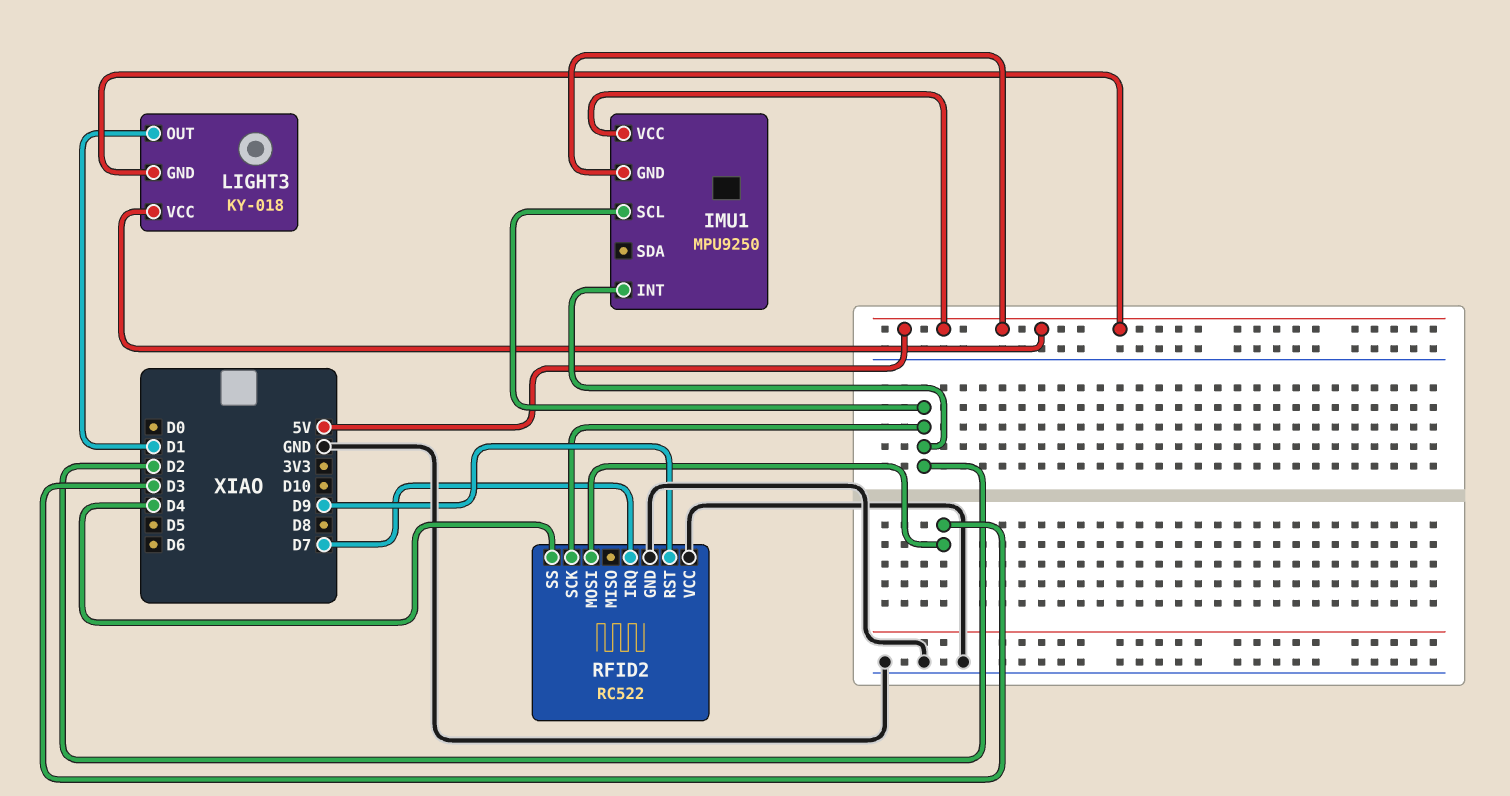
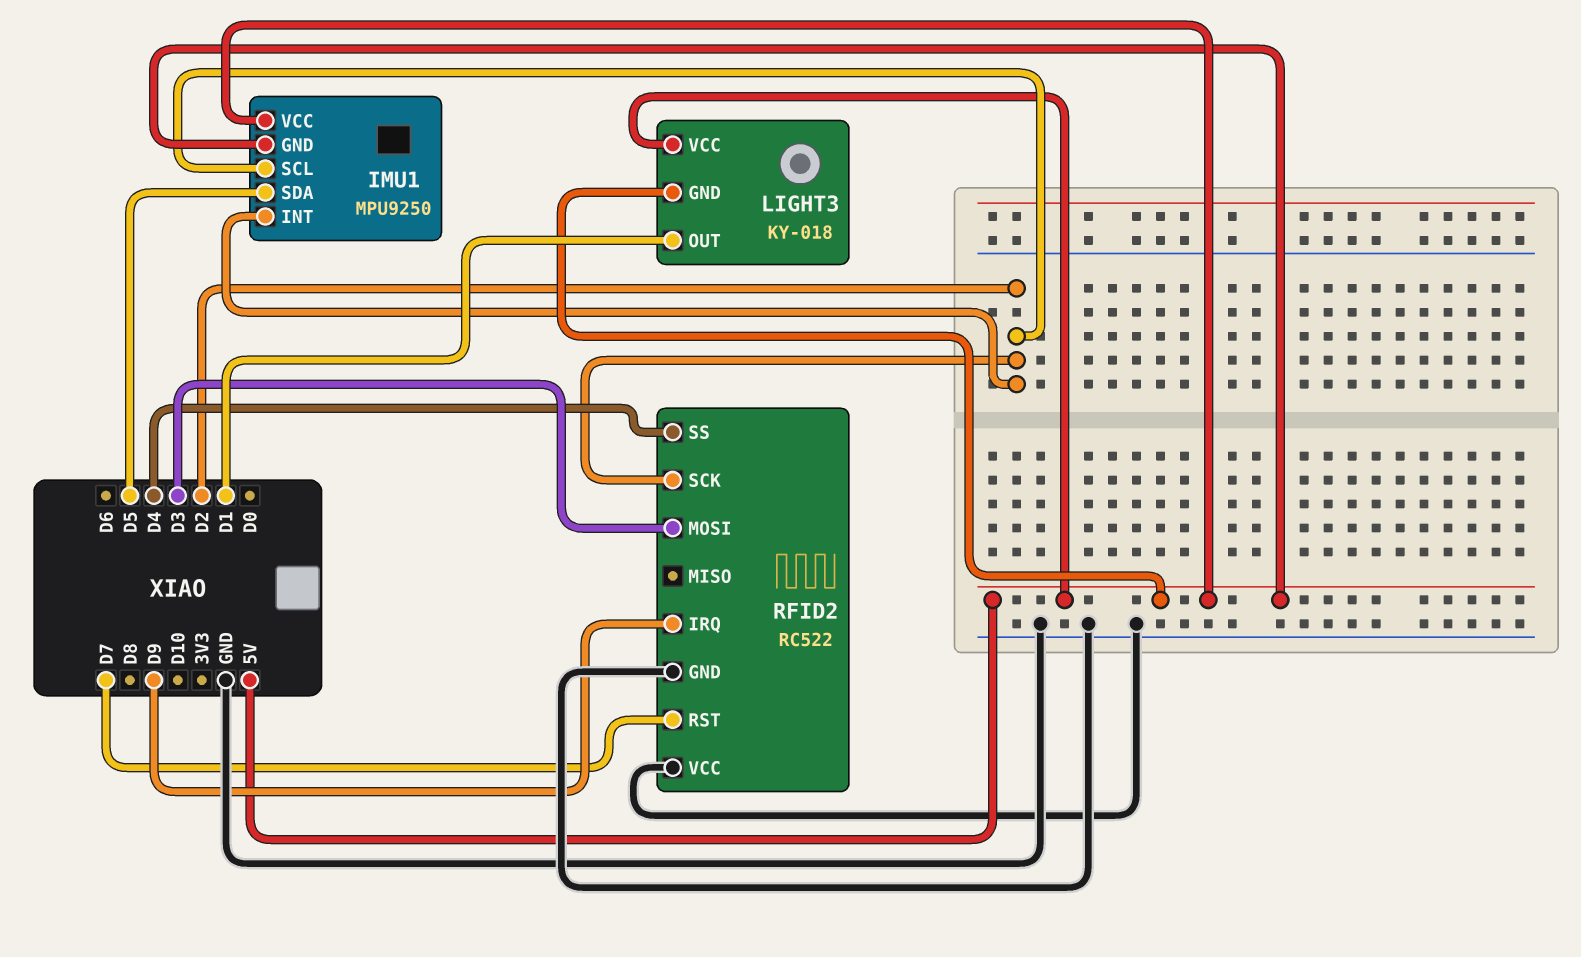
IMU1 pin SDA: none -> D5
RFID2 pin IRQ: D7 -> D9
RFID2 pin RST: D9 -> D7

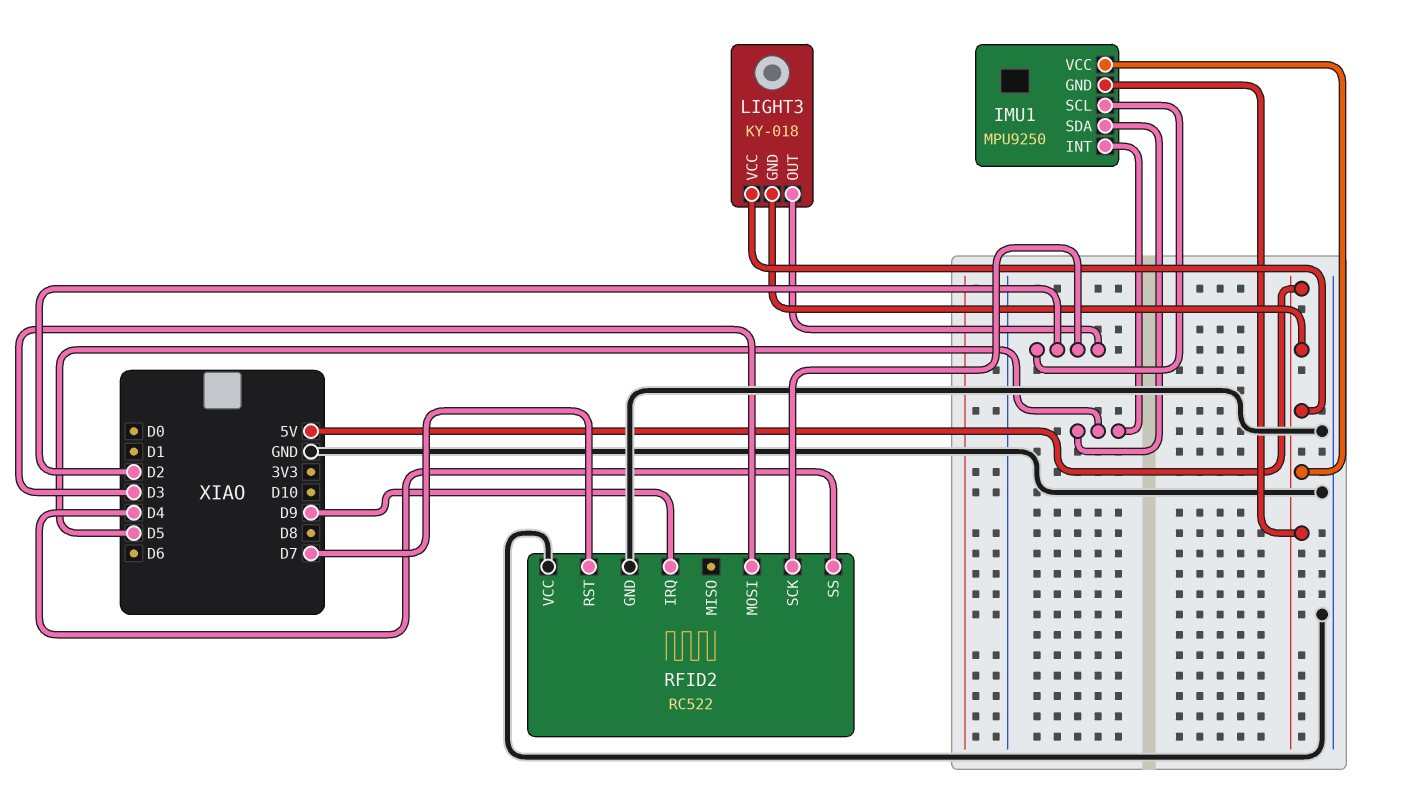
IMU1 pin INT: D2 -> D5
LIGHT3 pin OUT: D1 -> D2

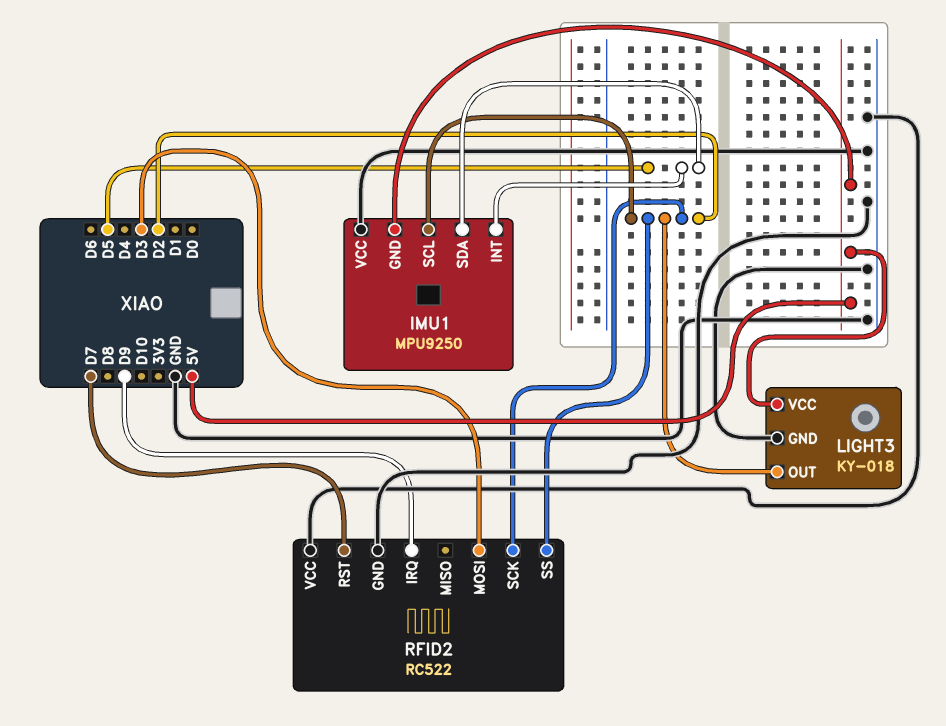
IMU1 pin VCC: 5V -> GND
LIGHT3 pin GND: 5V -> GND
RFID2 pin SS: D4 -> D2

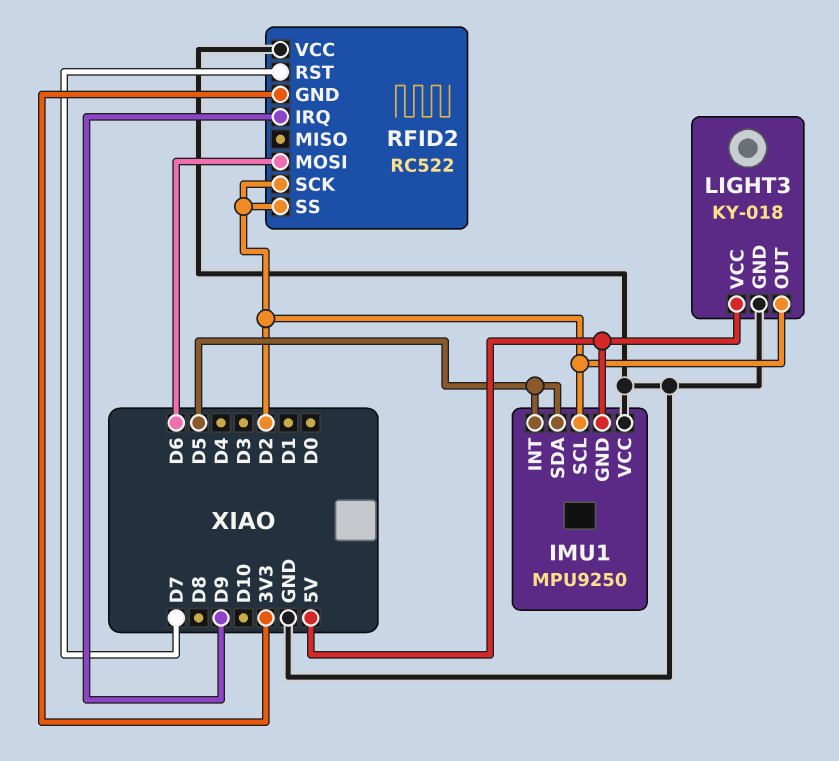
RFID2 pin GND: GND -> 3V3
RFID2 pin MOSI: D3 -> D6

